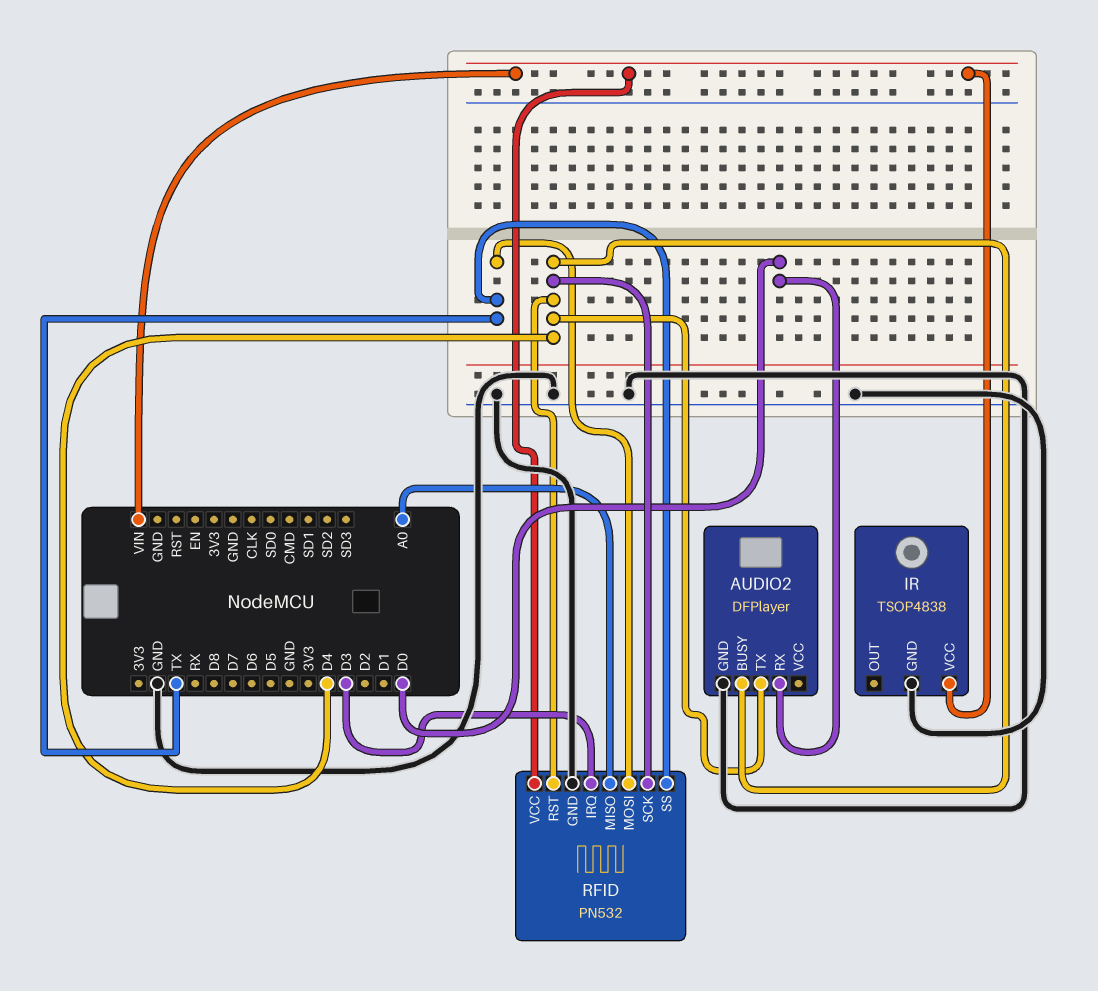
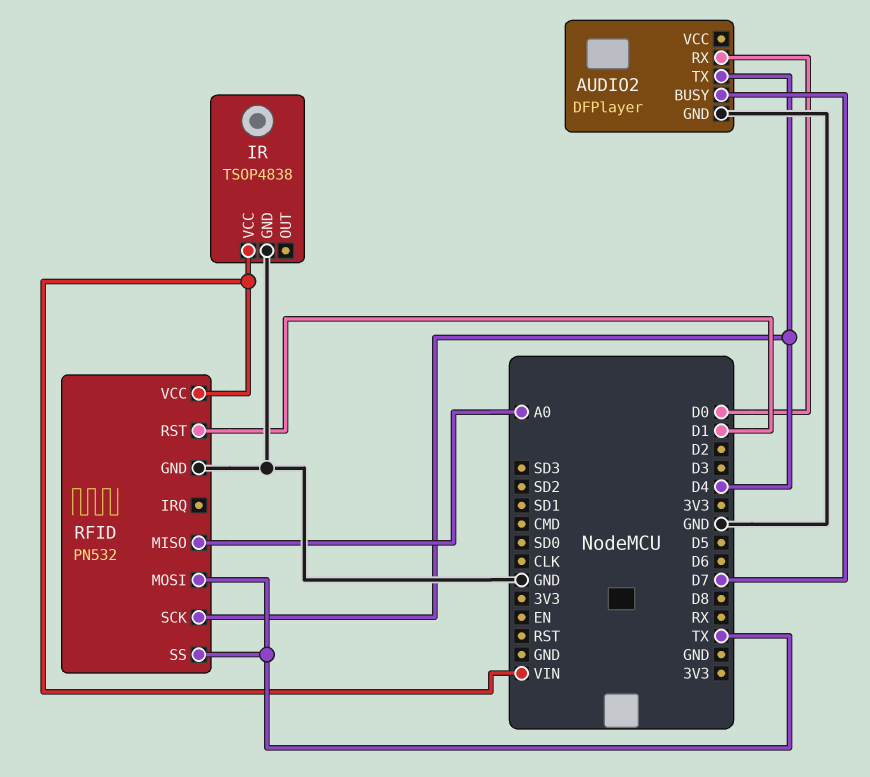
AUDIO2 pin BUSY: D4 -> D7
RFID pin IRQ: D3 -> none
RFID pin RST: D4 -> D1

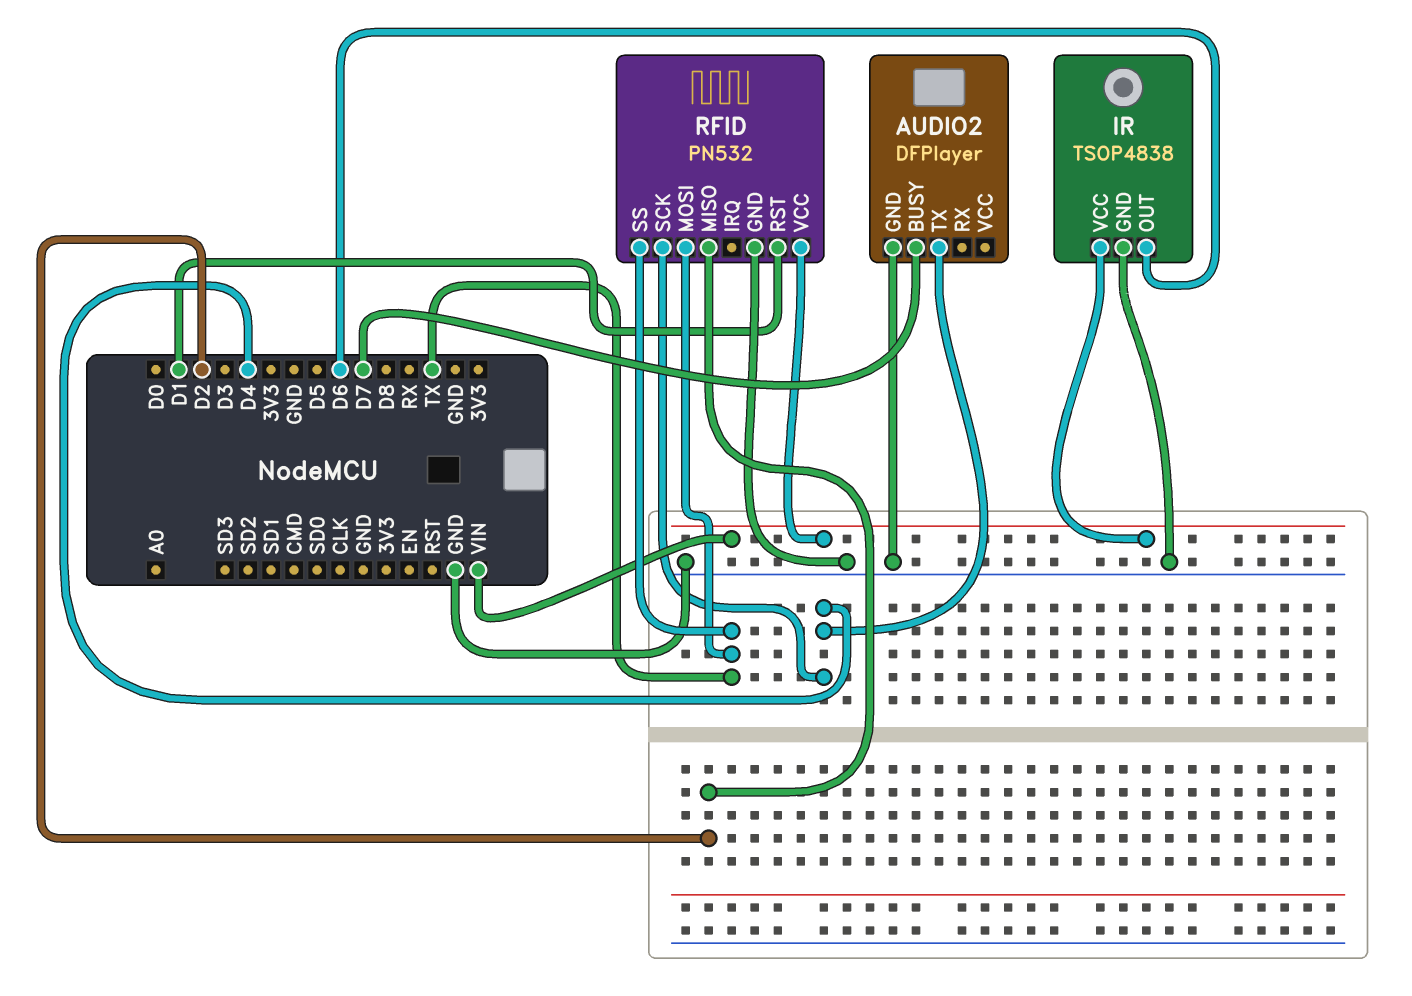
AUDIO2 pin RX: D0 -> none
IR pin OUT: none -> D6
RFID pin MISO: A0 -> D2

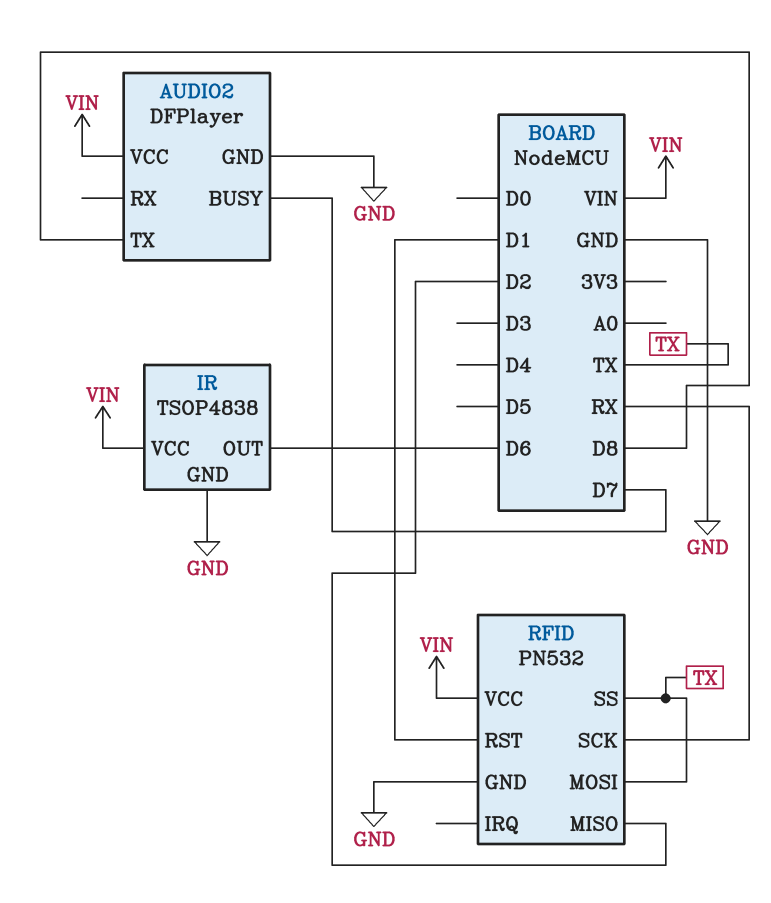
AUDIO2 pin TX: D4 -> D8
AUDIO2 pin VCC: none -> VIN
RFID pin SCK: D4 -> RX

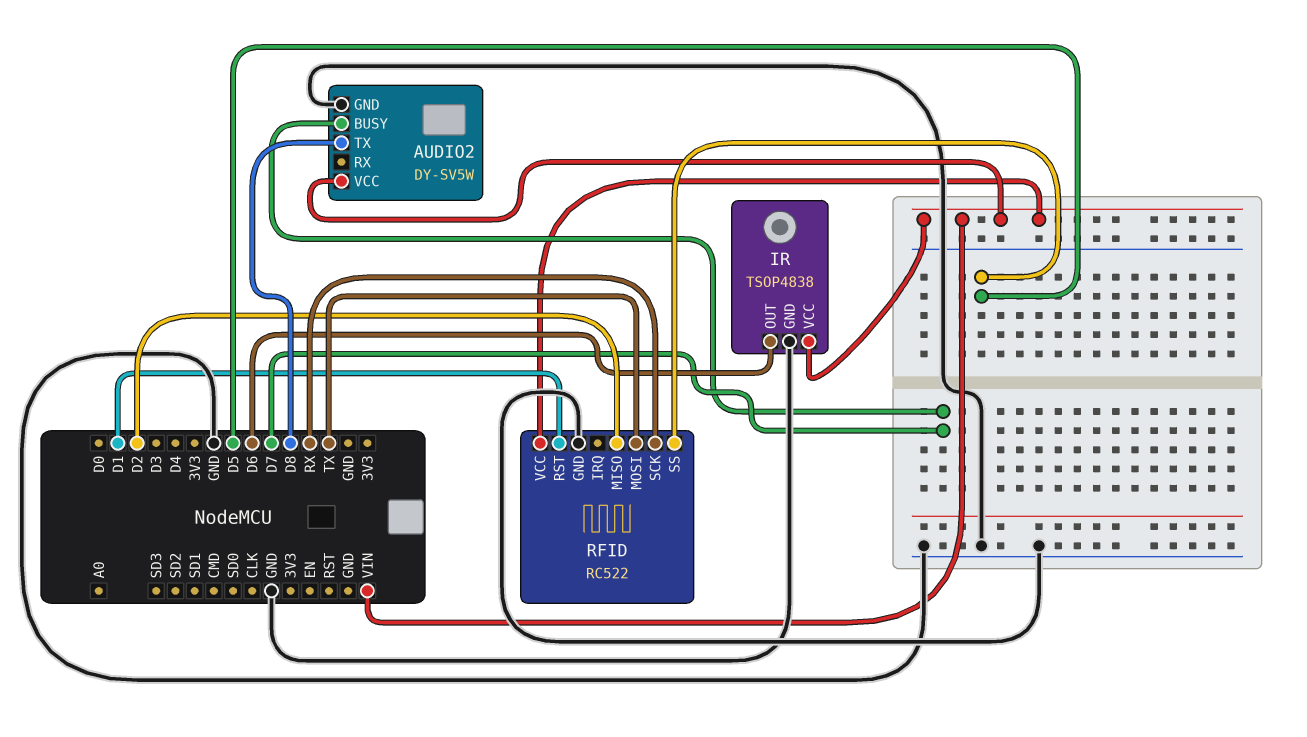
AUDIO2: DFPlayer -> DY-SV5W
RFID: PN532 -> RC522
RFID pin SS: TX -> D5

